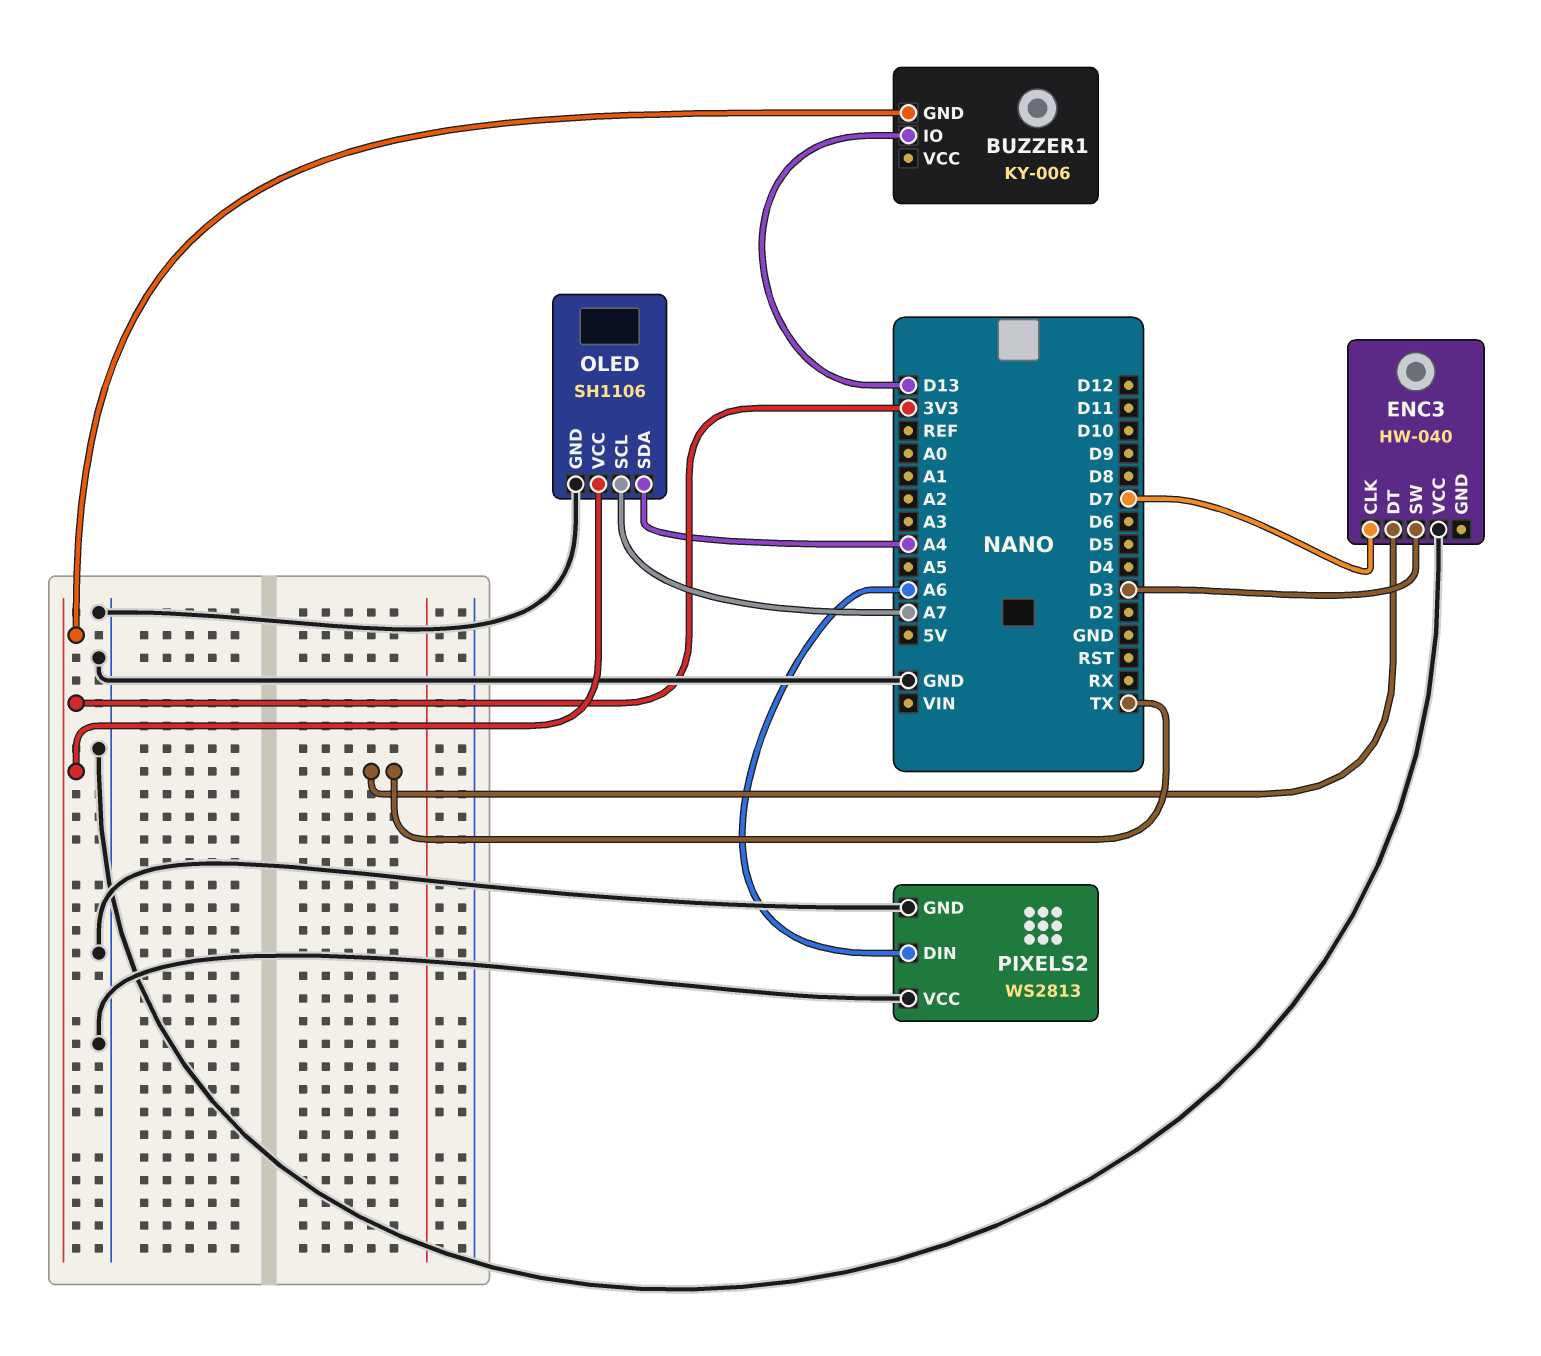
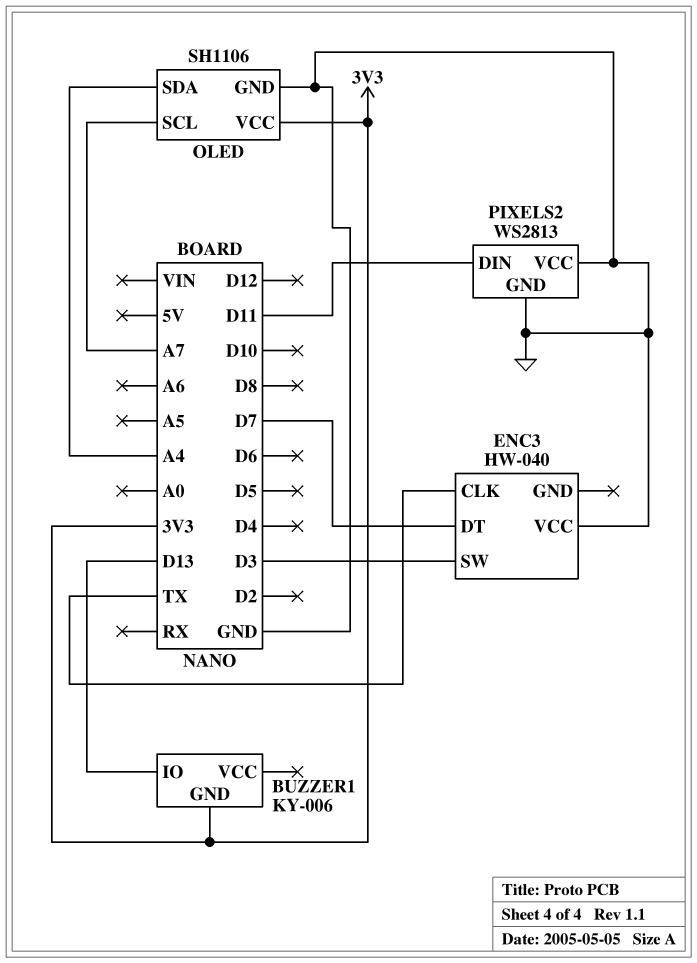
ENC3 pin CLK: D7 -> TX
ENC3 pin DT: TX -> D7
PIXELS2 pin DIN: A6 -> D11

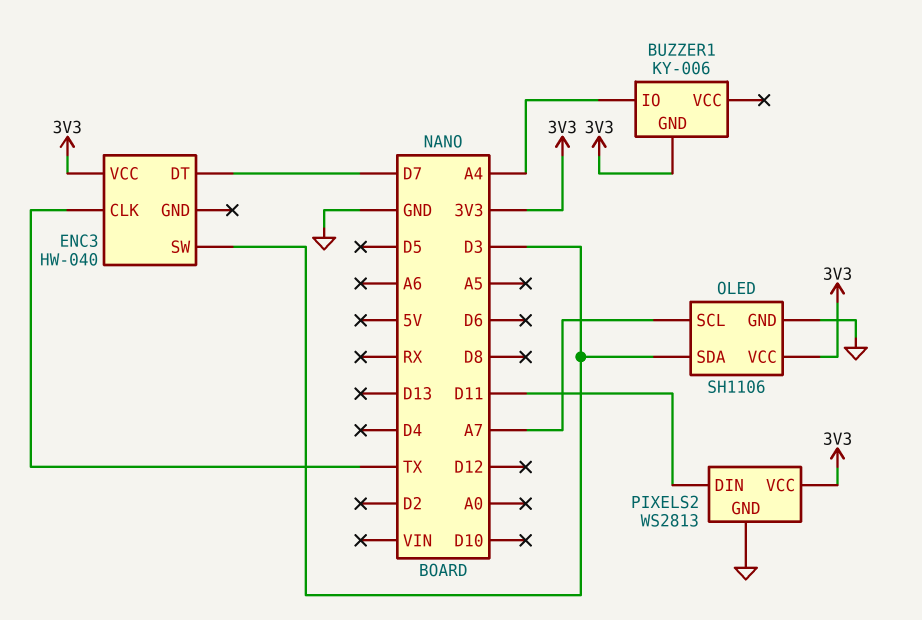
BUZZER1 pin IO: D13 -> A4
ENC3 pin VCC: GND -> 3V3
OLED pin SDA: A4 -> D3
PIXELS2 pin VCC: GND -> 3V3

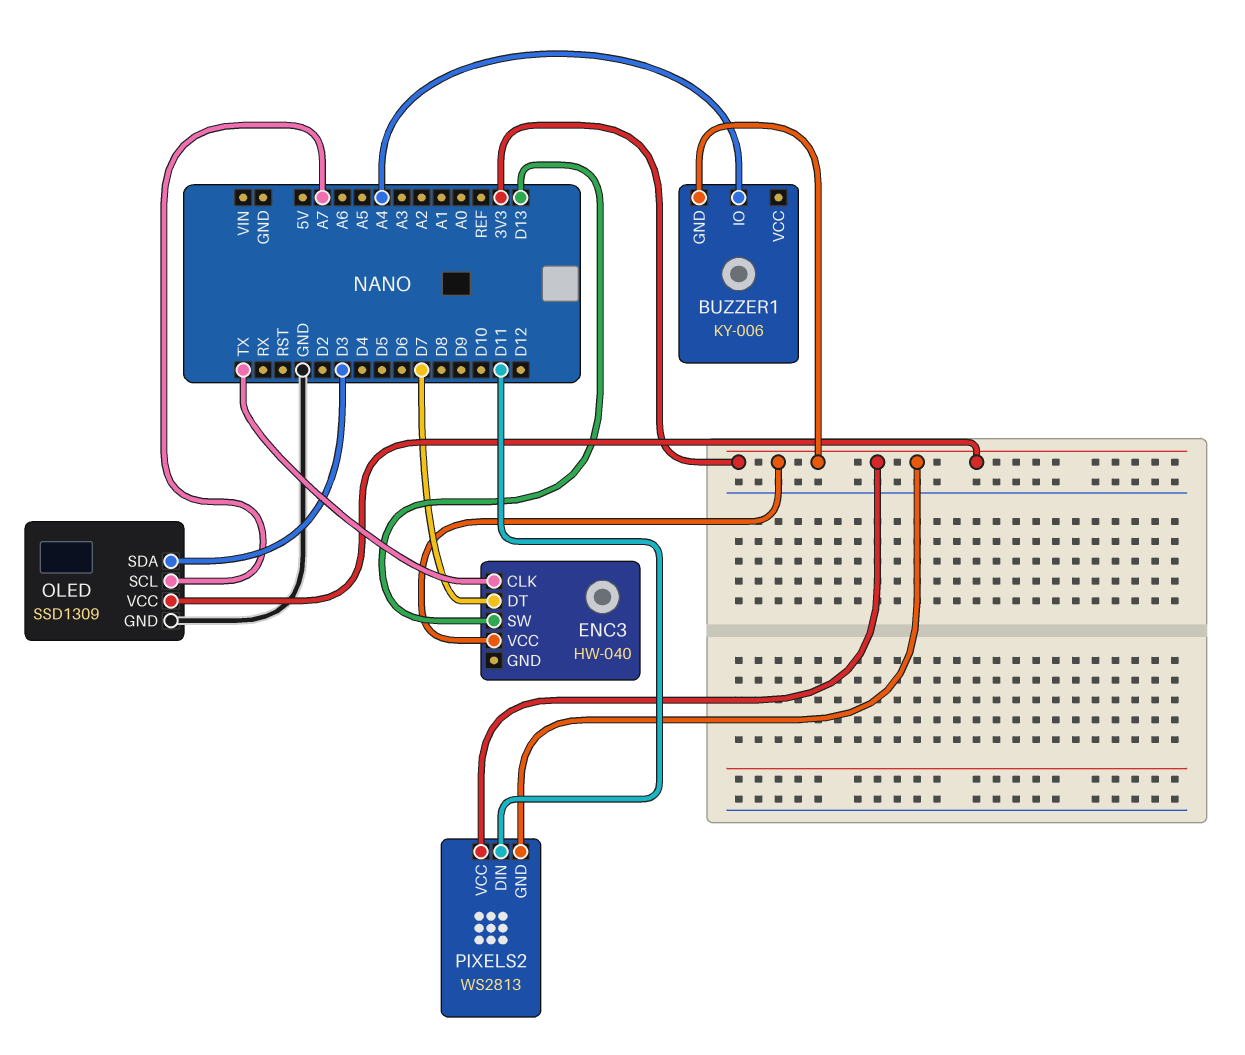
ENC3 pin SW: D3 -> D13
OLED: SH1106 -> SSD1309
PIXELS2 pin GND: GND -> 3V3

